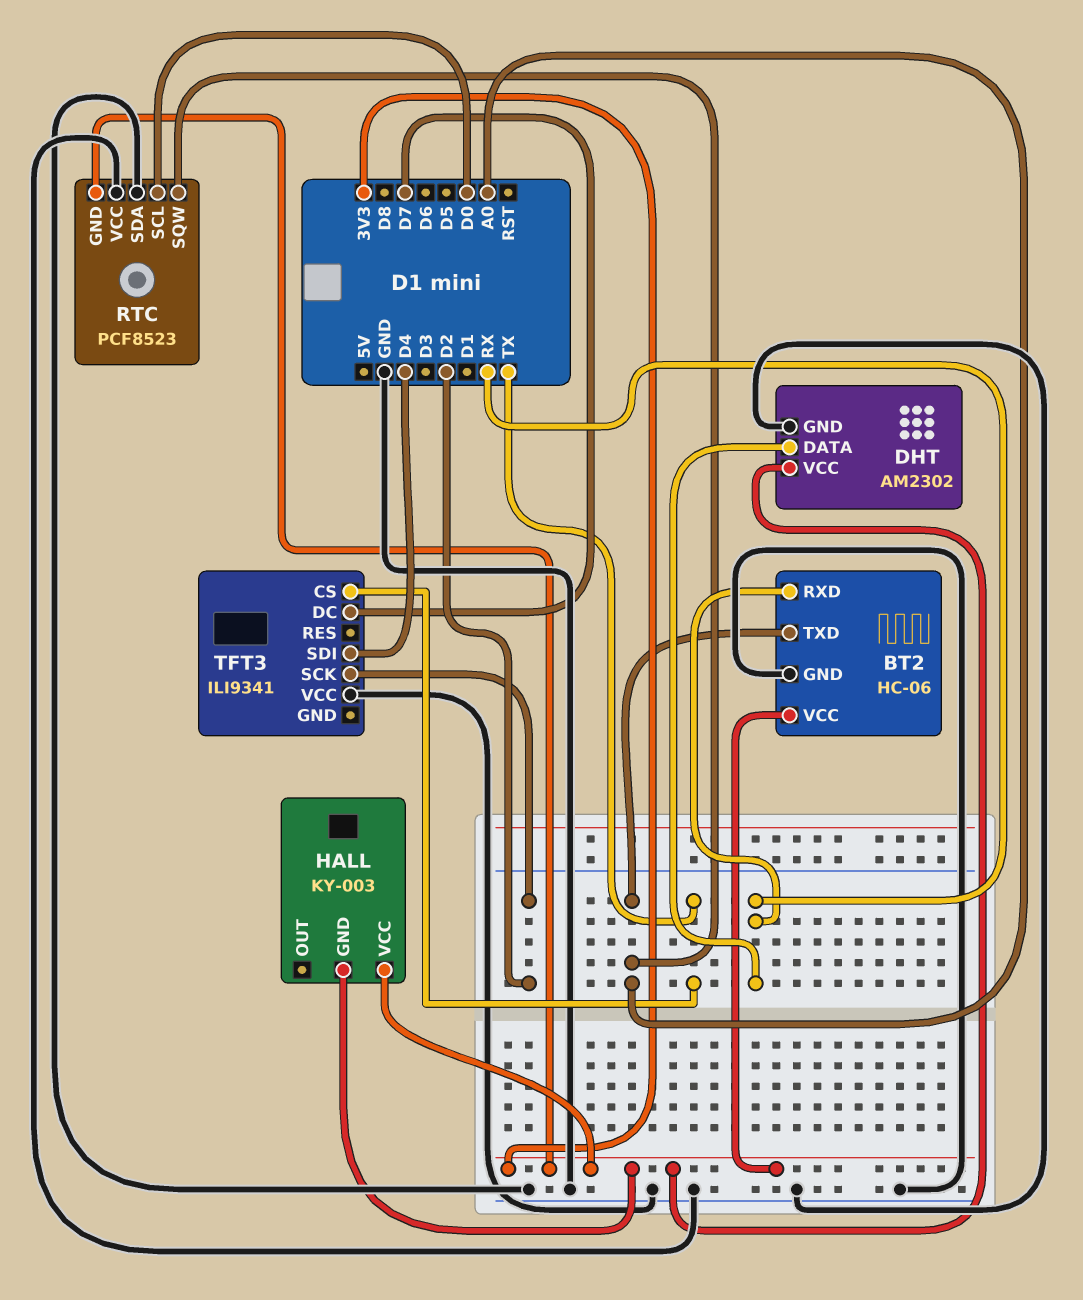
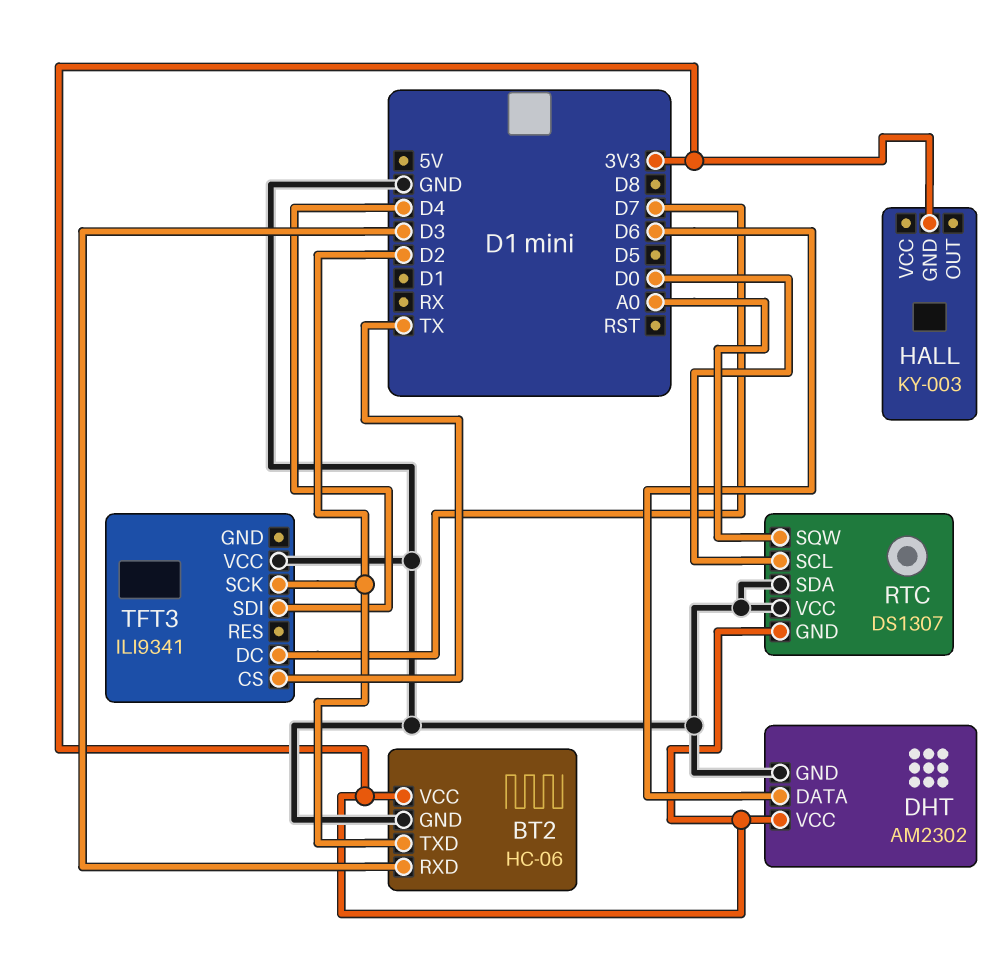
BT2 pin RXD: RX -> D3
BT2 pin TXD: A0 -> D2
DHT pin DATA: RX -> D6
HALL pin VCC: 3V3 -> none
RTC: PCF8523 -> DS1307

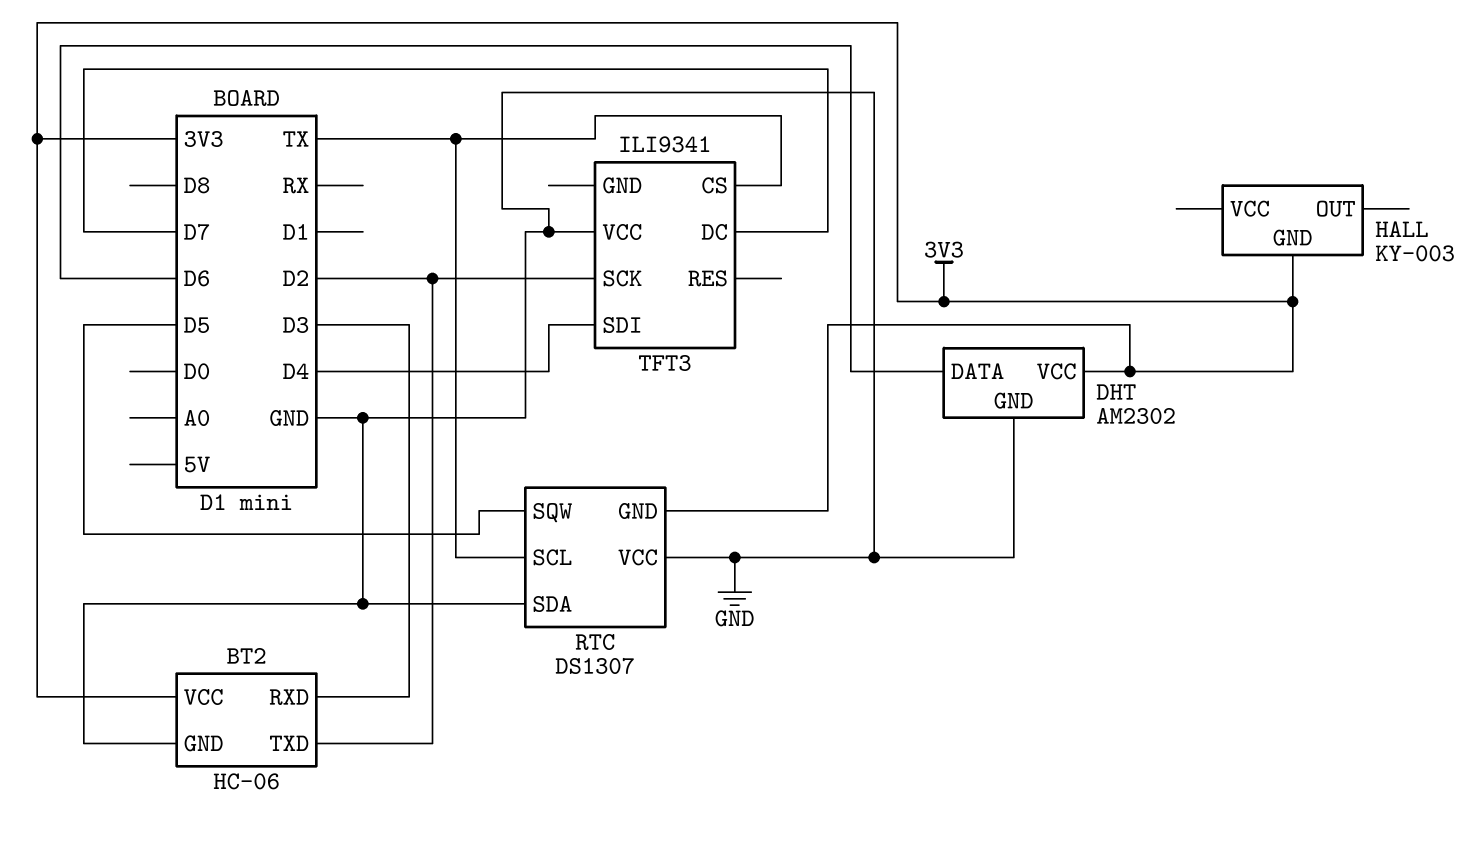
RTC pin SCL: D0 -> TX
RTC pin SQW: A0 -> D5

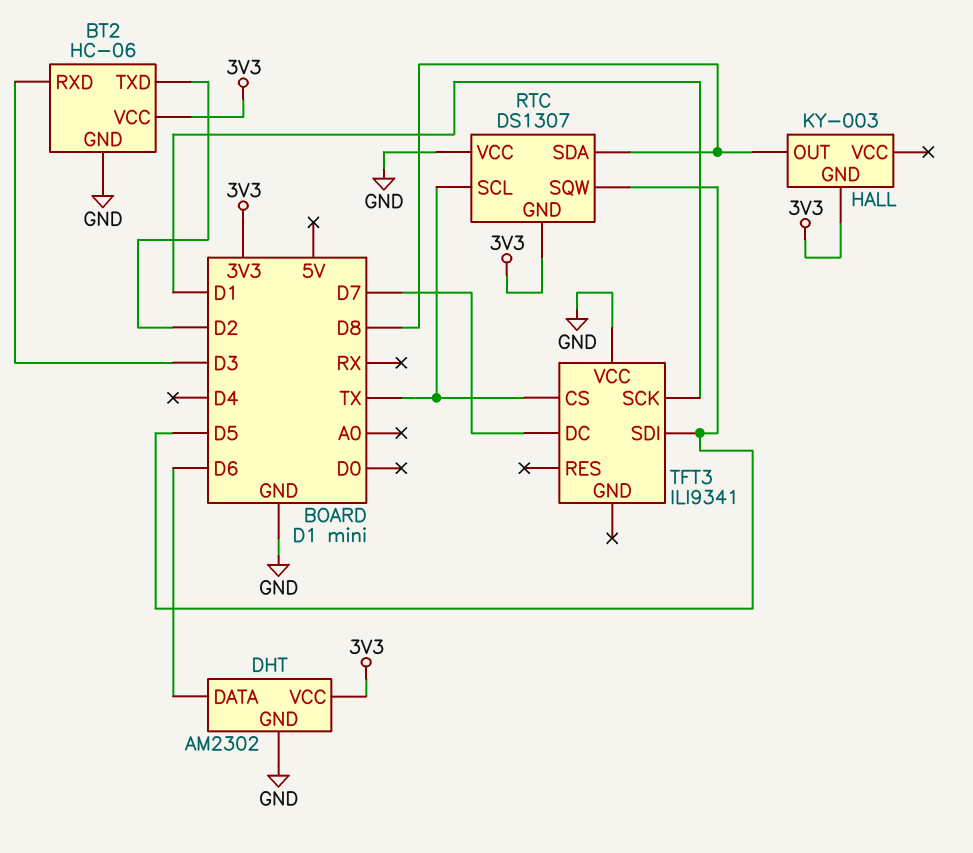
HALL pin OUT: none -> D8
RTC pin SDA: GND -> D8
TFT3 pin SCK: D2 -> D1
TFT3 pin SDI: D4 -> D5

